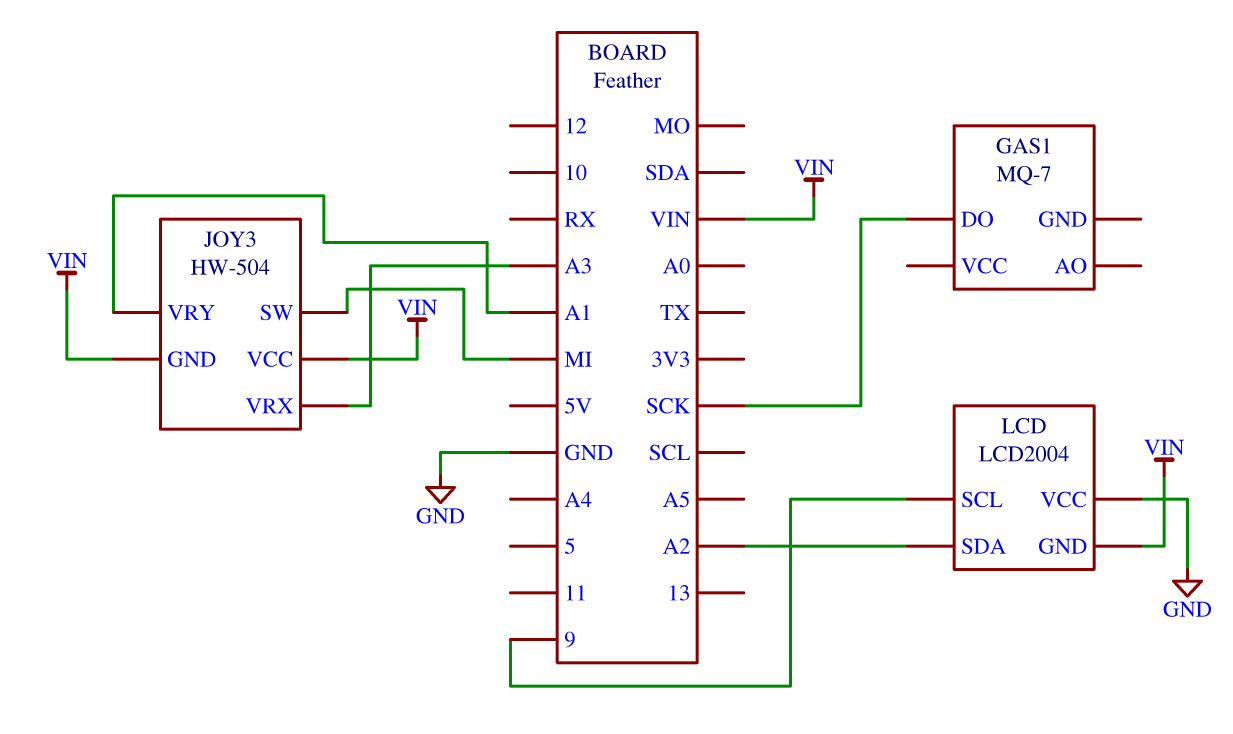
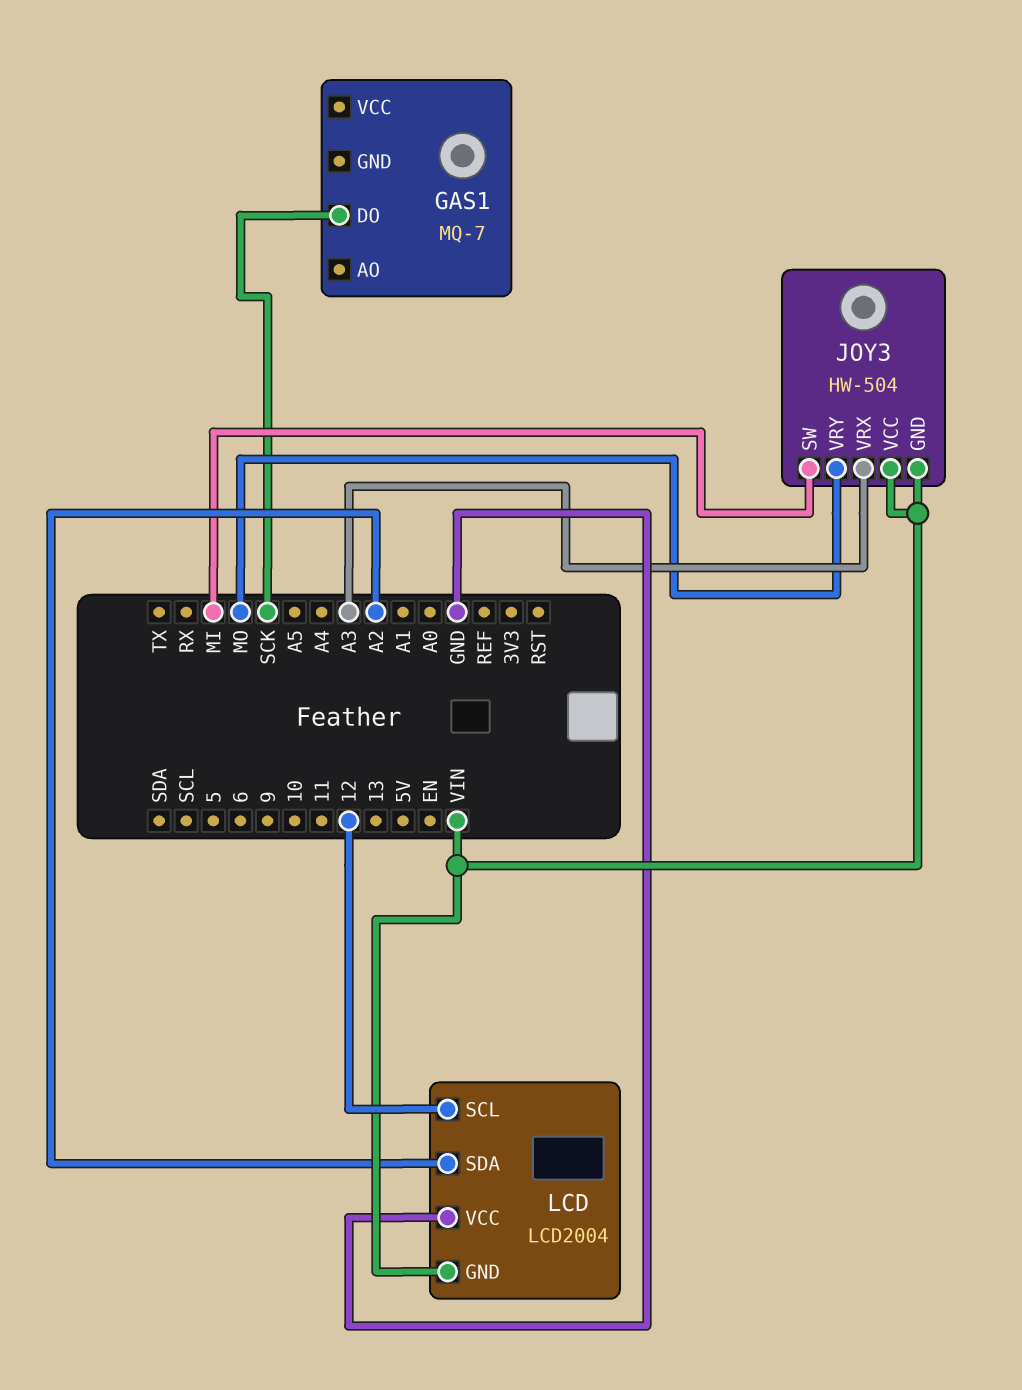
JOY3 pin VRY: A1 -> MO
LCD pin SCL: 9 -> 12

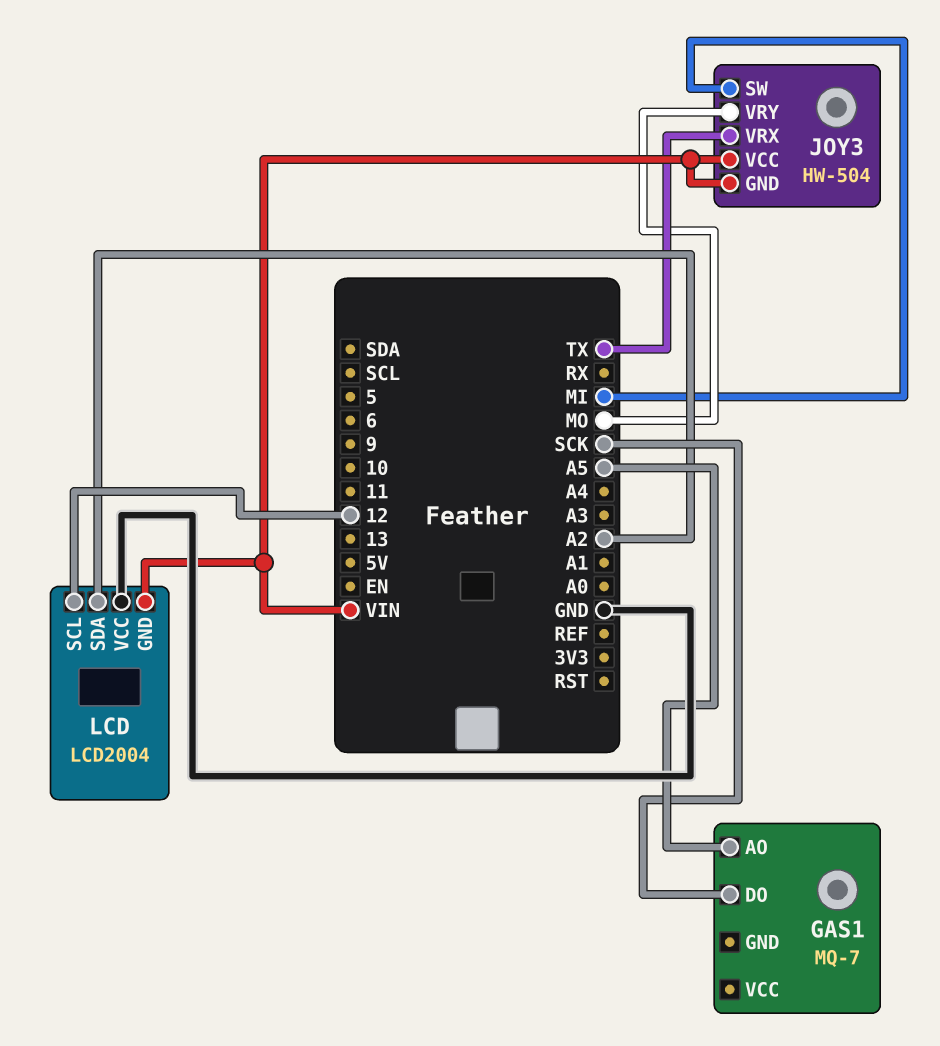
GAS1 pin AO: none -> A5
JOY3 pin VRX: A3 -> TX

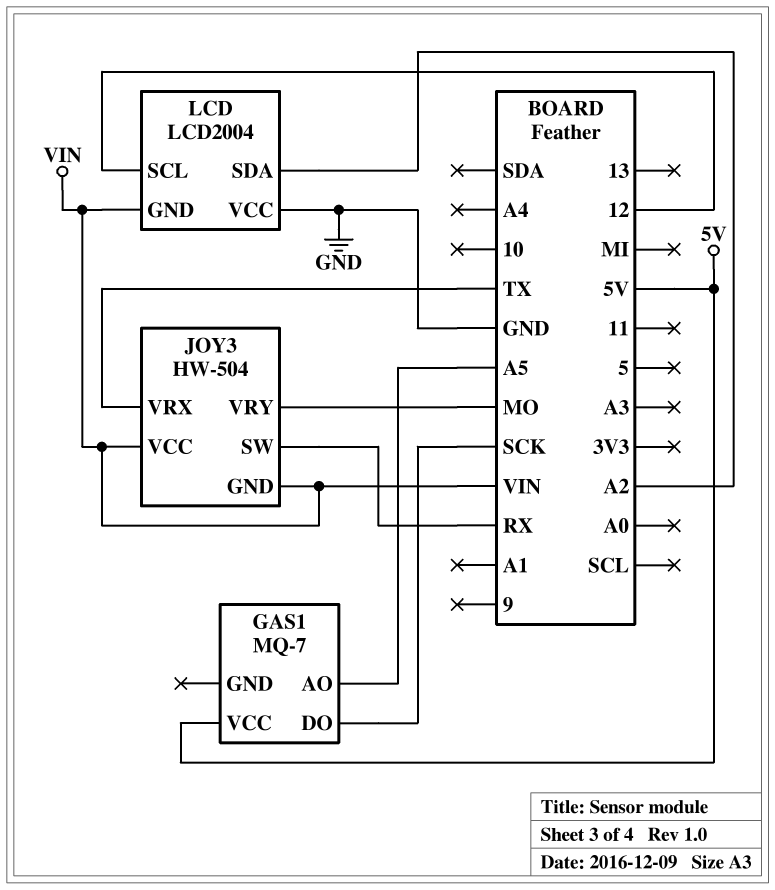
GAS1 pin VCC: none -> 5V
JOY3 pin SW: MI -> RX

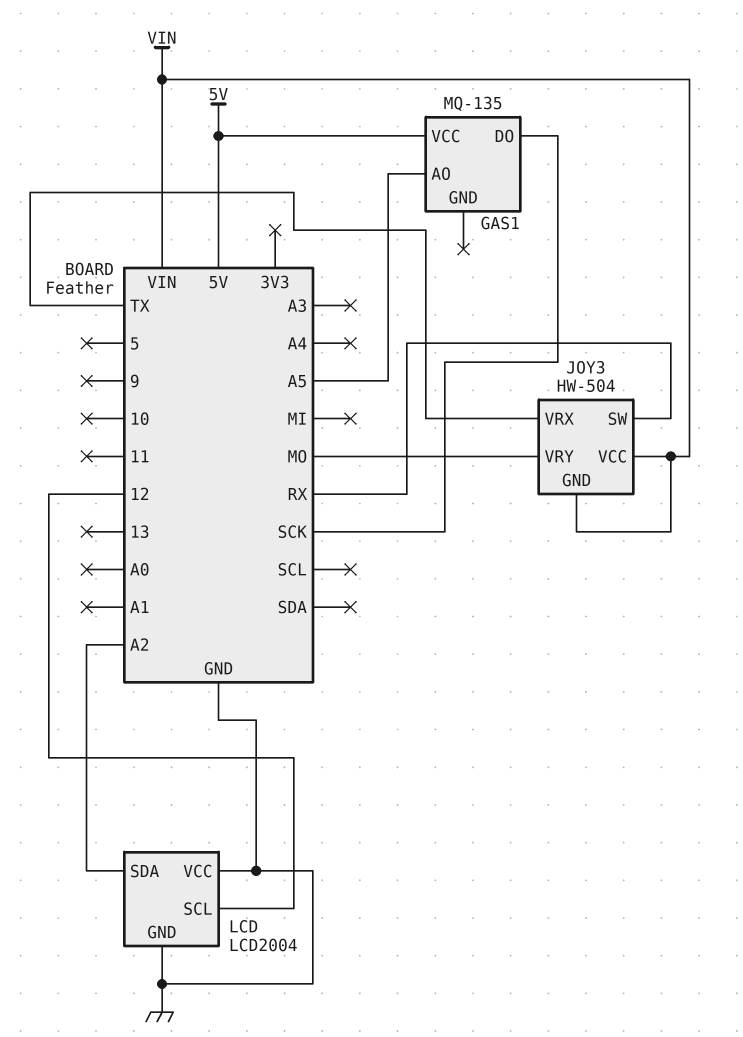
GAS1: MQ-7 -> MQ-135
LCD pin GND: VIN -> GND

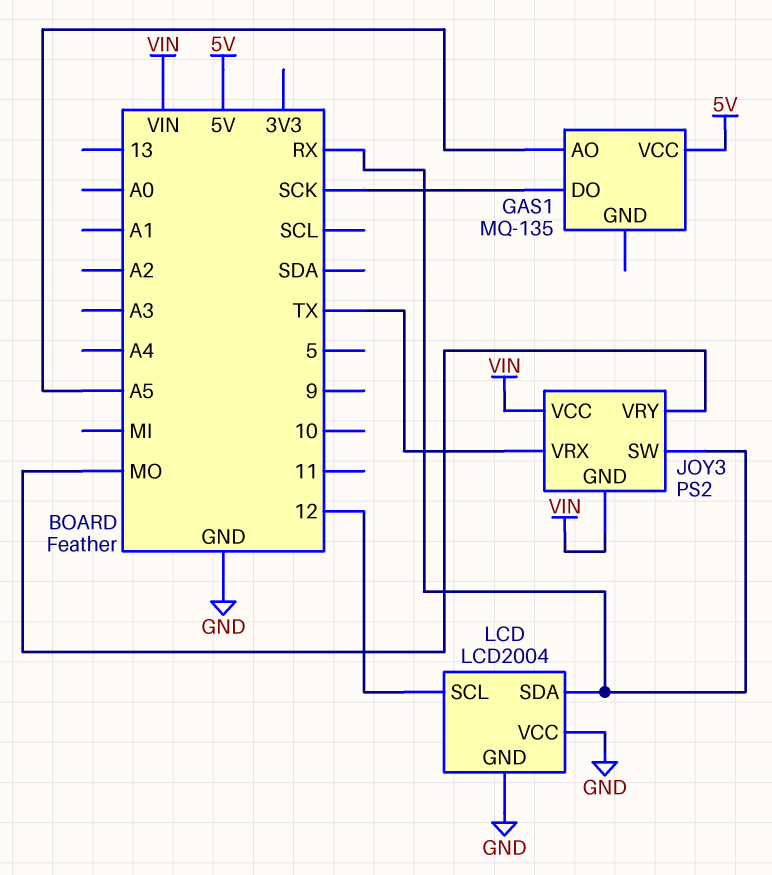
JOY3: HW-504 -> PS2
LCD pin SDA: A2 -> RX

